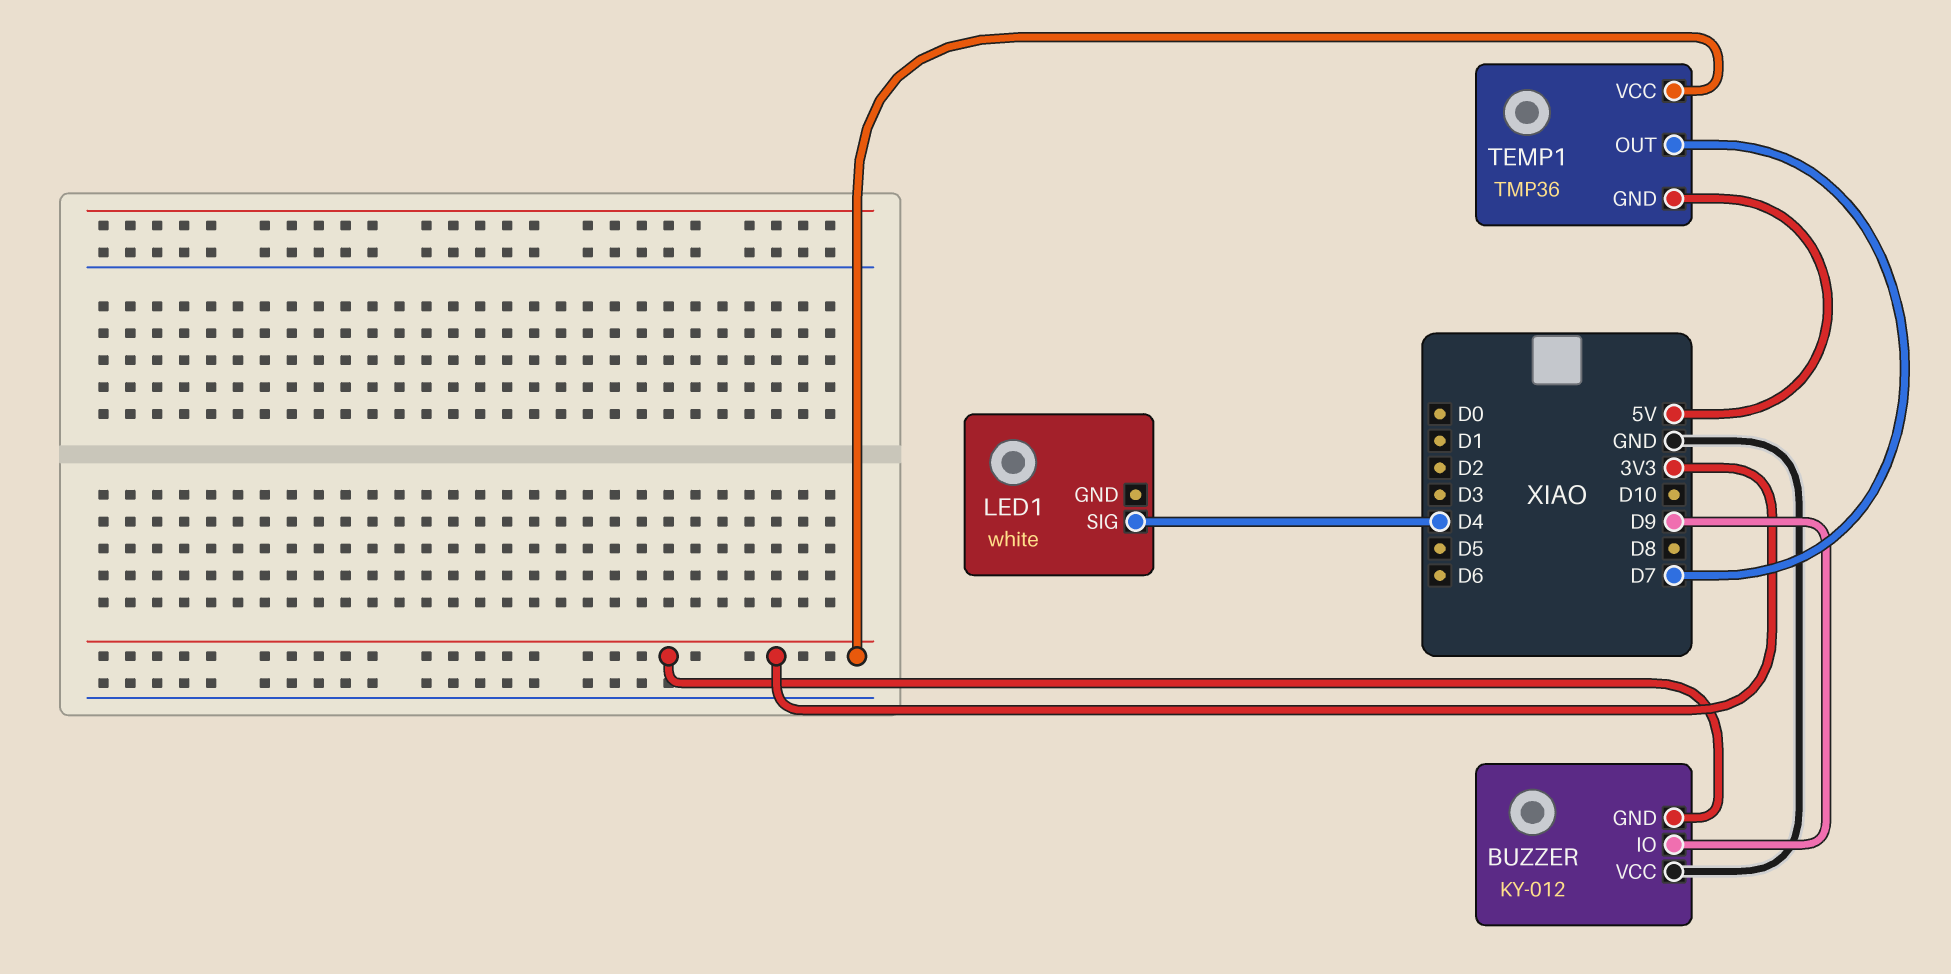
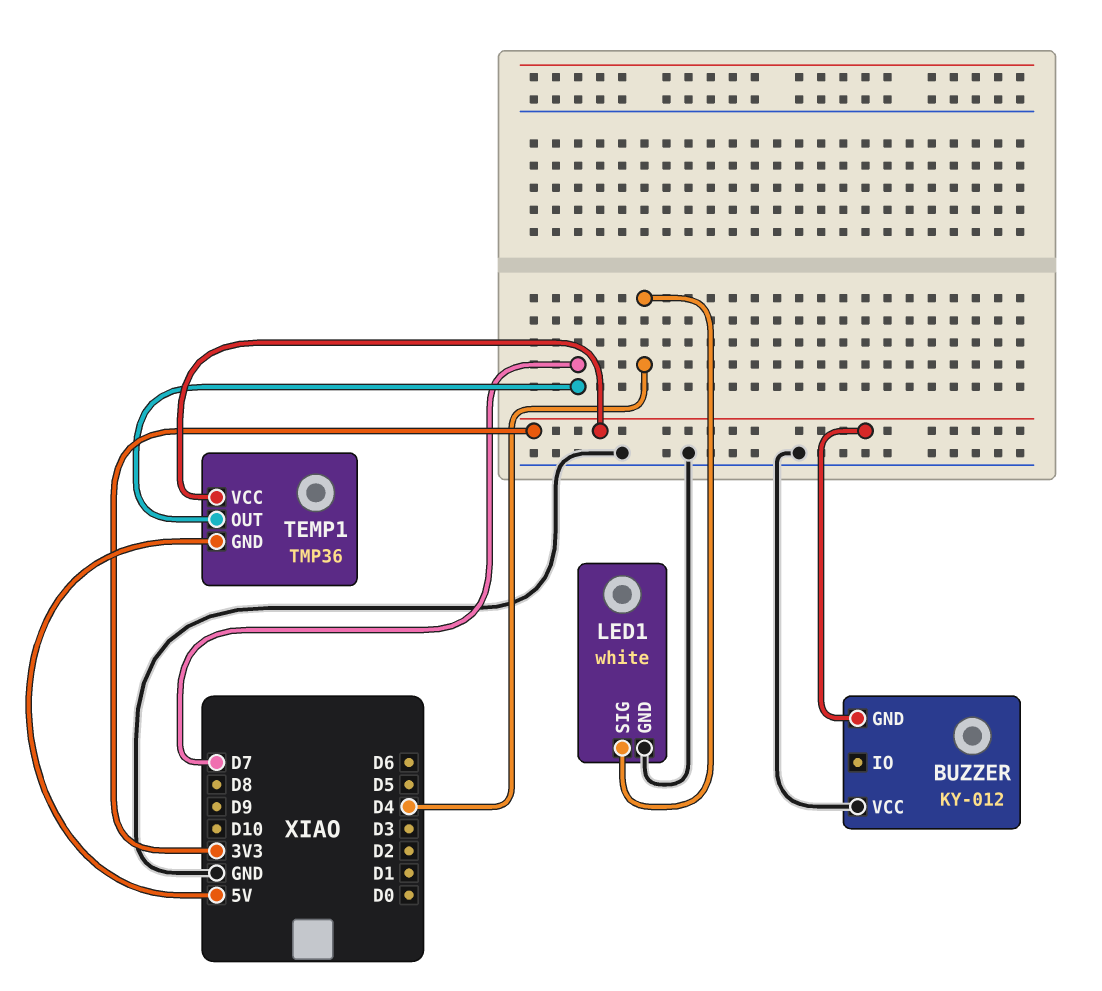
BUZZER pin IO: D9 -> none
LED1 pin GND: none -> GND

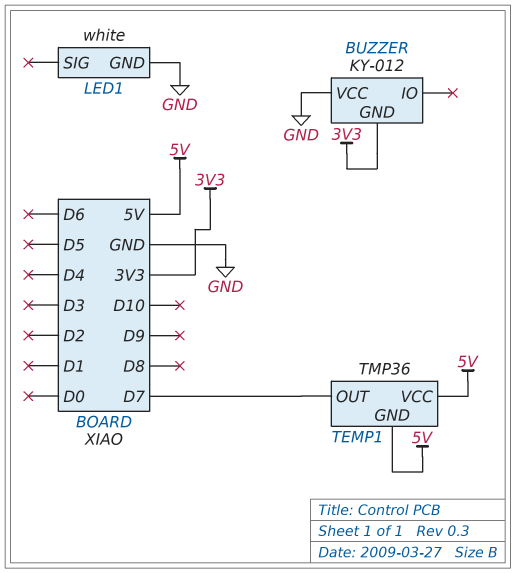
LED1 pin SIG: D4 -> none
TEMP1 pin VCC: 3V3 -> 5V

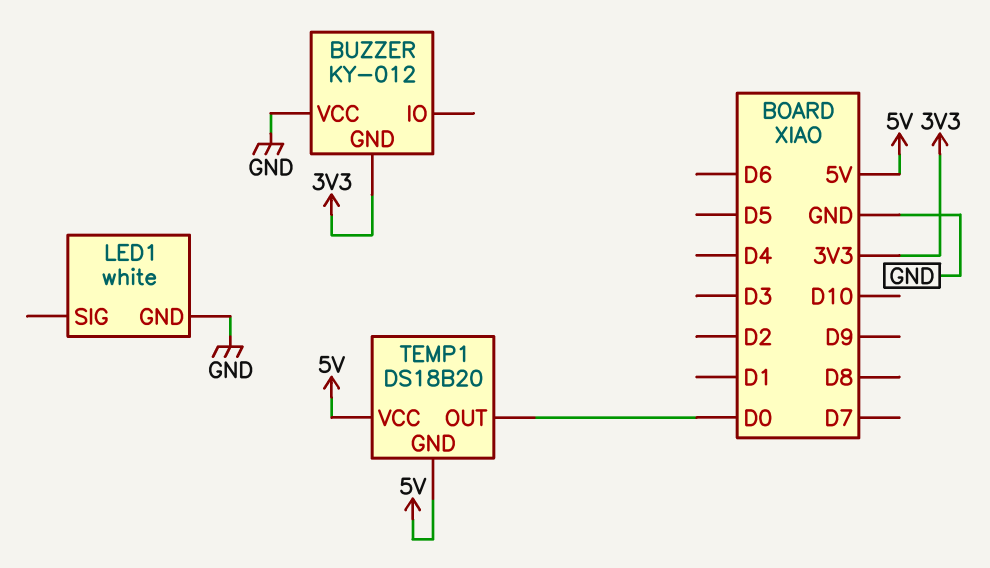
TEMP1: TMP36 -> DS18B20
TEMP1 pin OUT: D7 -> D0

